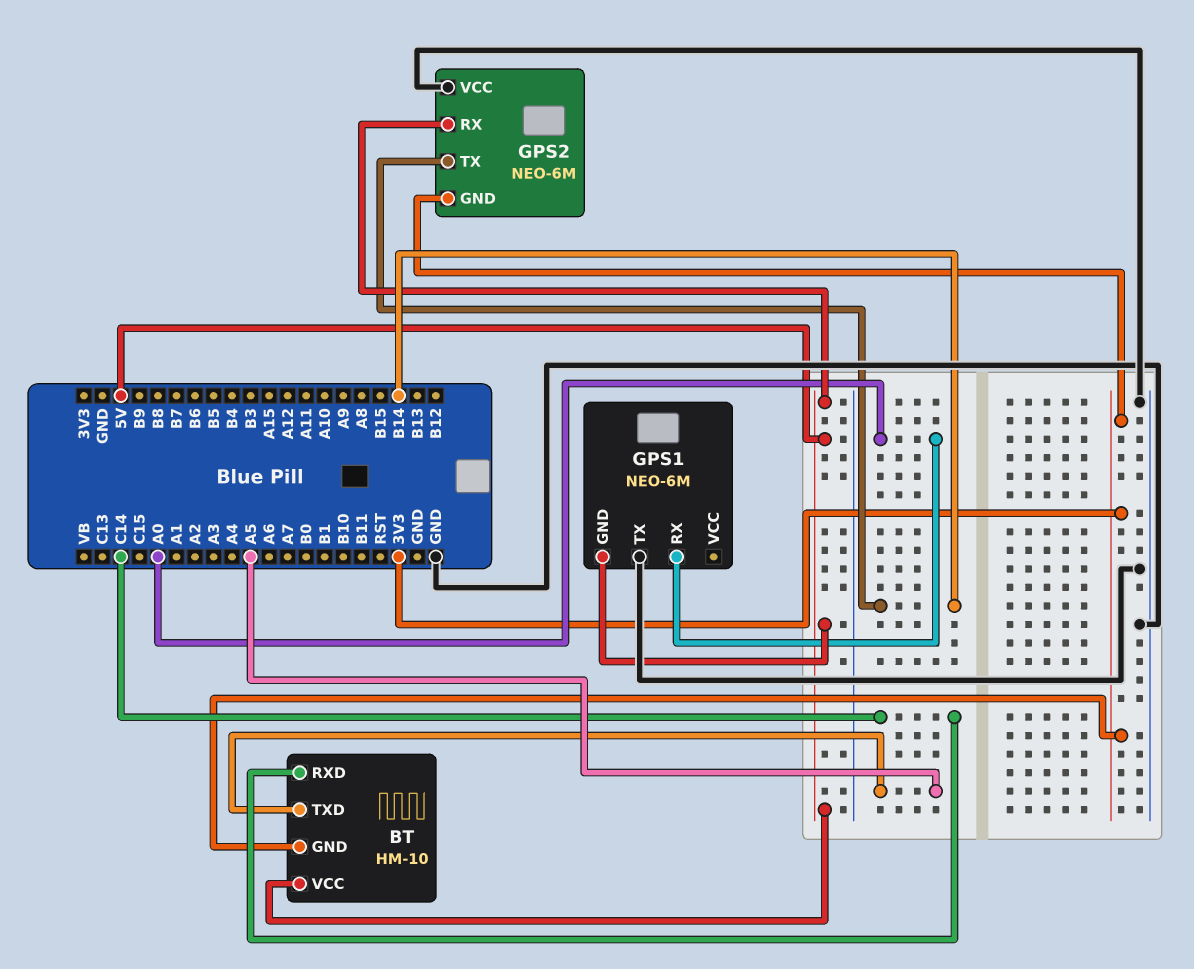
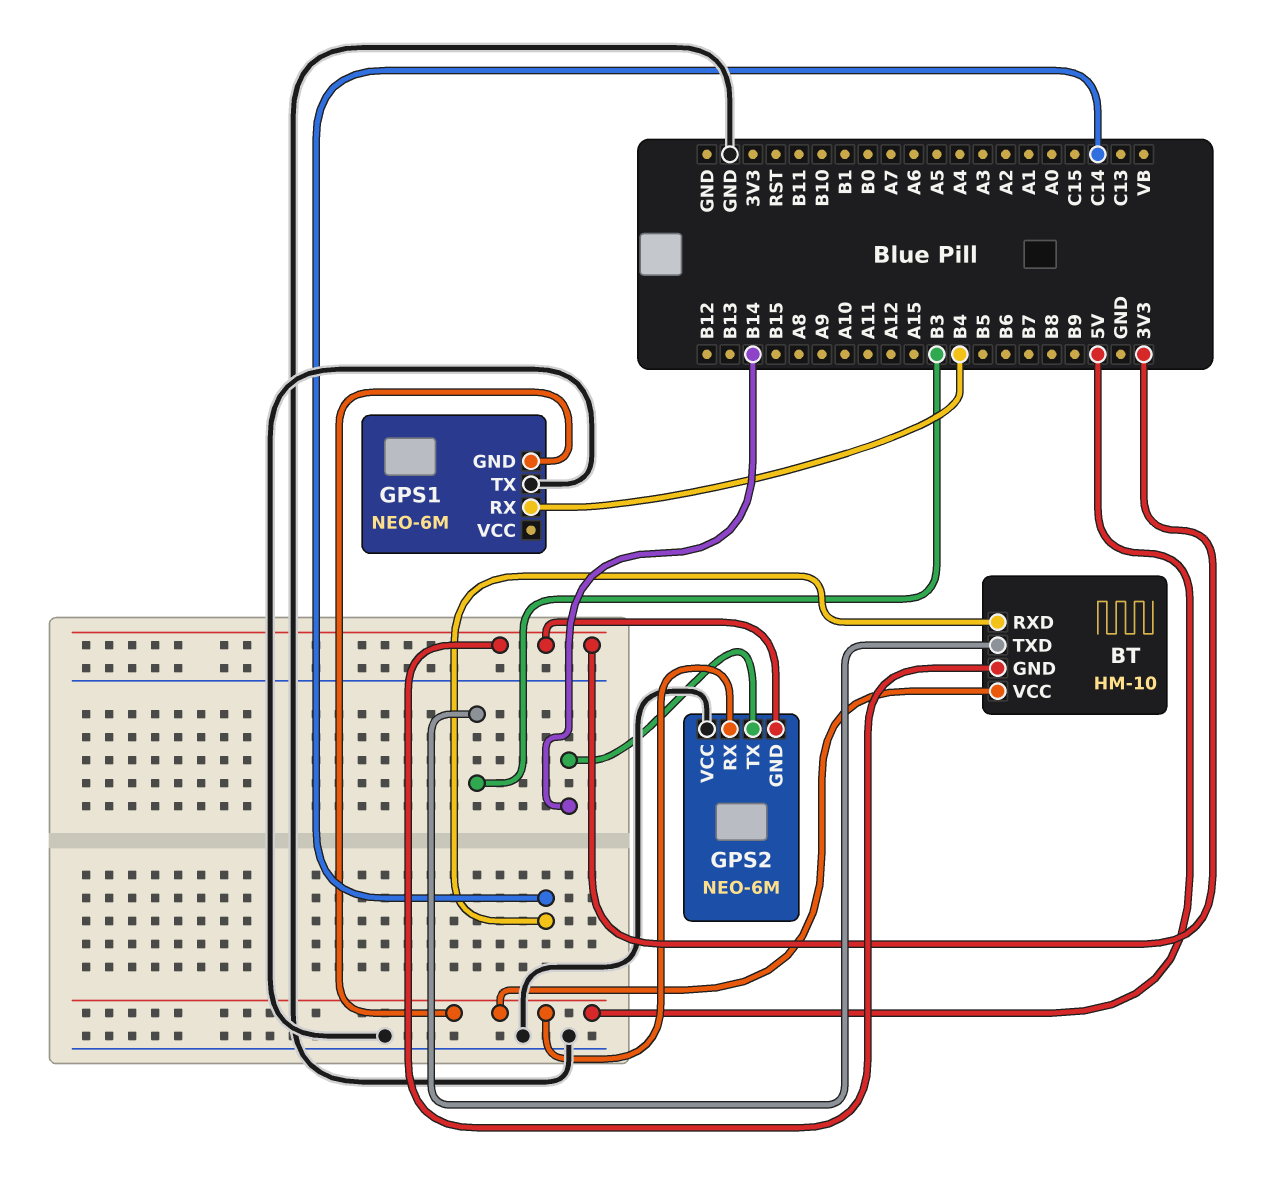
BT pin TXD: A5 -> B3
GPS1 pin RX: A0 -> B4

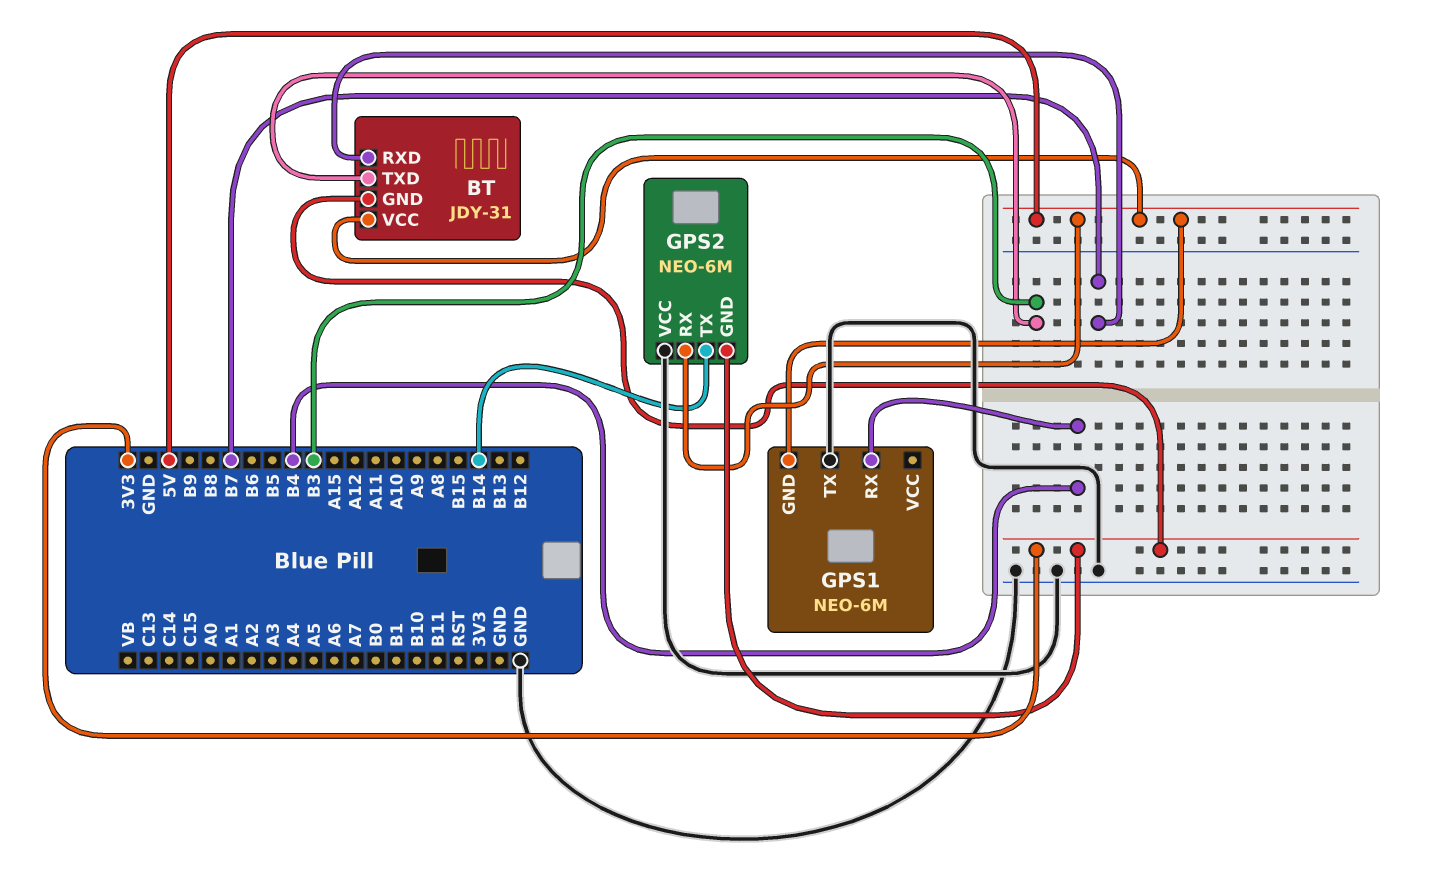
BT: HM-10 -> JDY-31
BT pin RXD: C14 -> B7

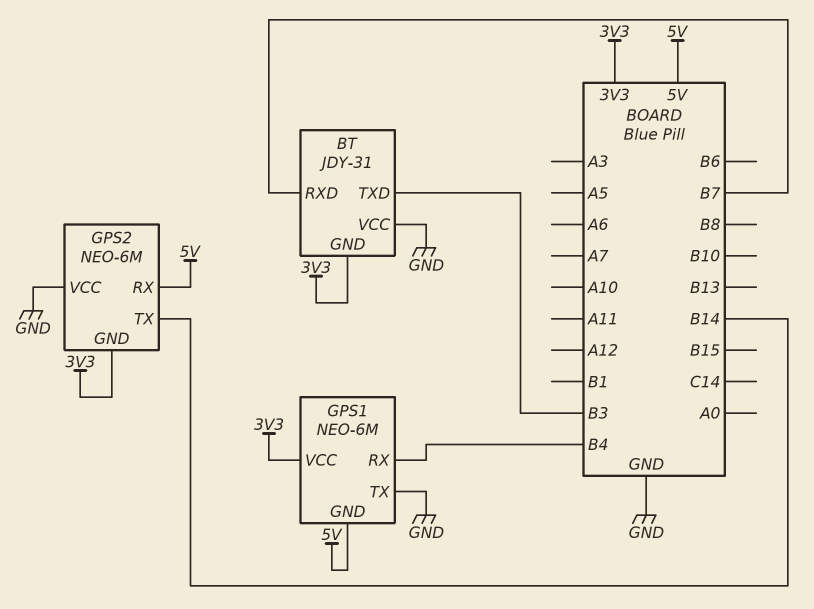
BT pin VCC: 5V -> GND
GPS1 pin VCC: none -> 3V3

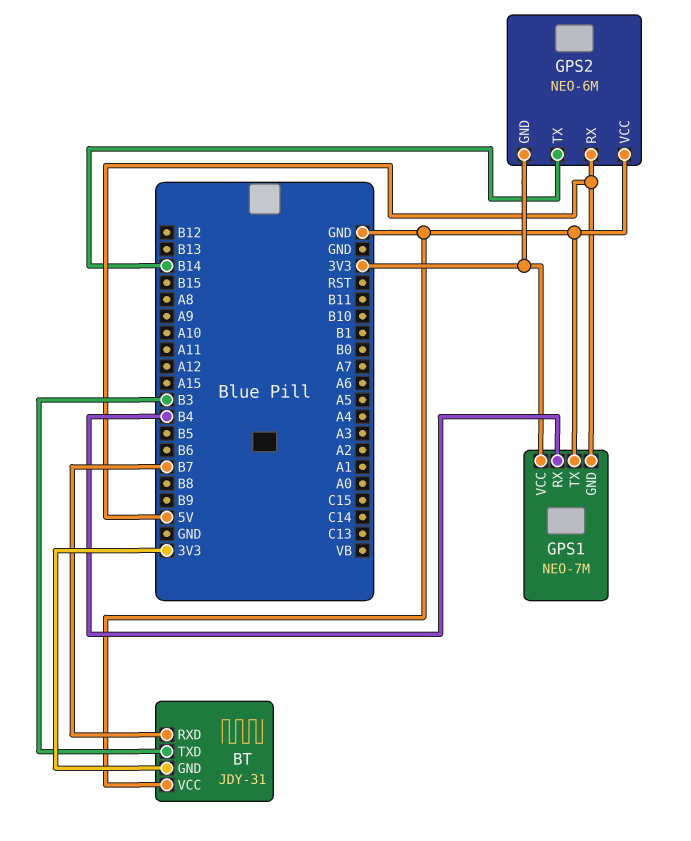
GPS1: NEO-6M -> NEO-7M

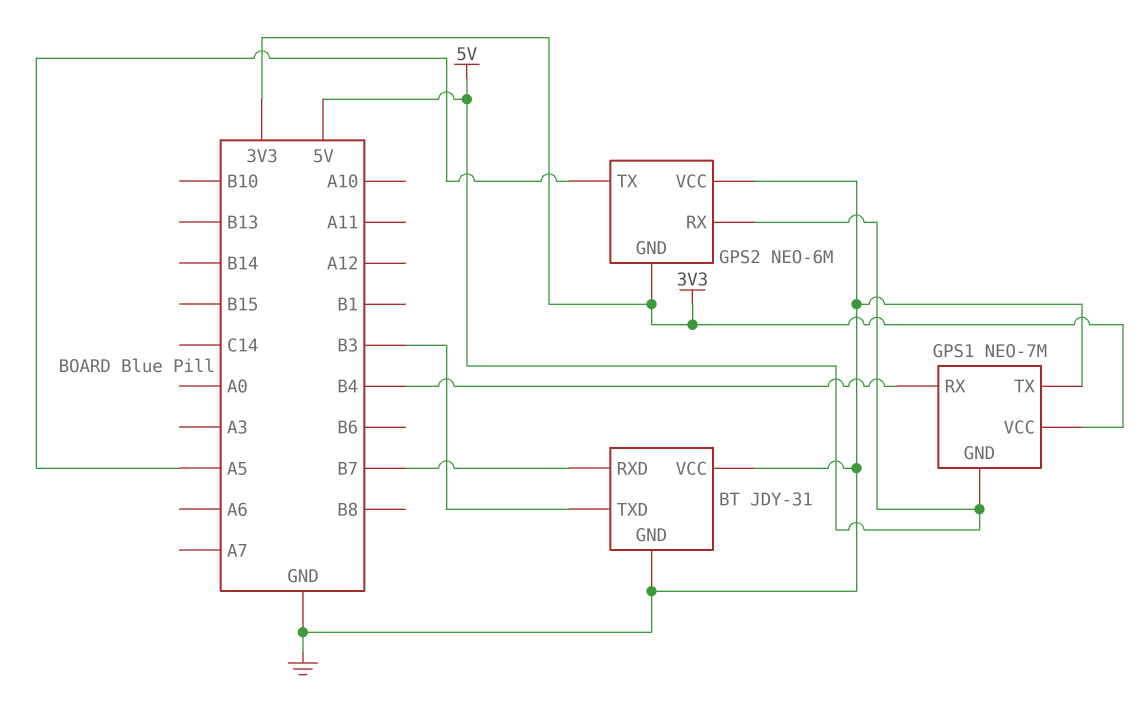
BT pin GND: 3V3 -> GND
GPS2 pin TX: B14 -> A5

